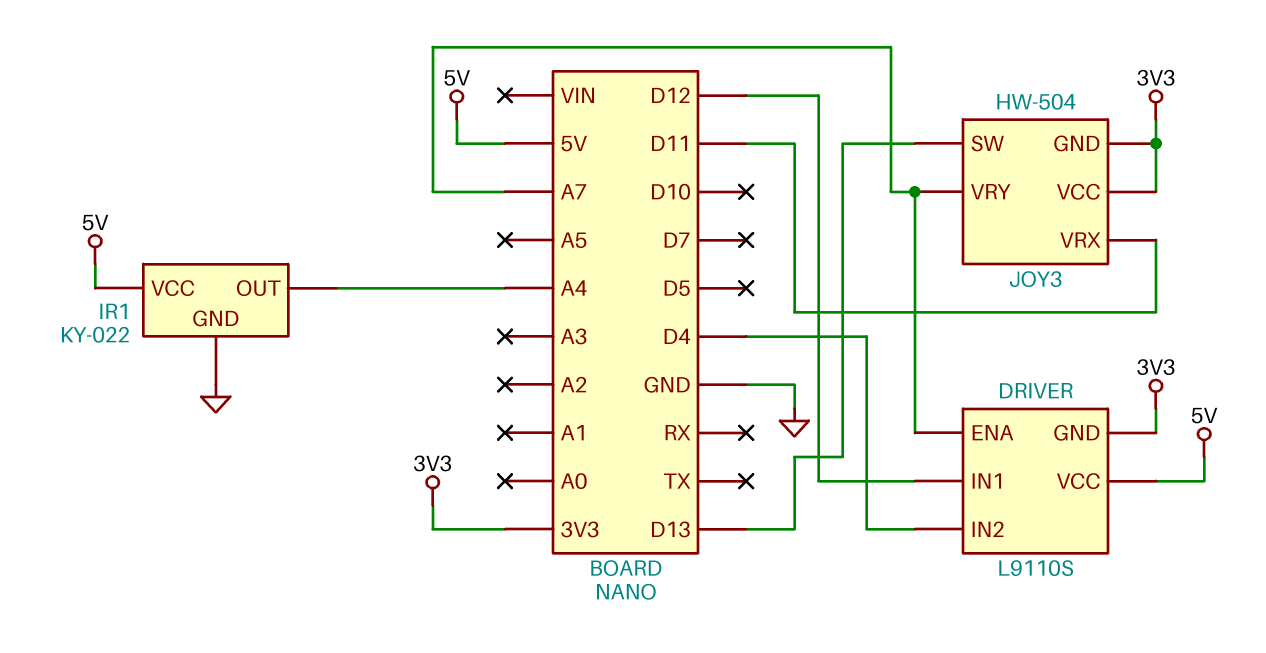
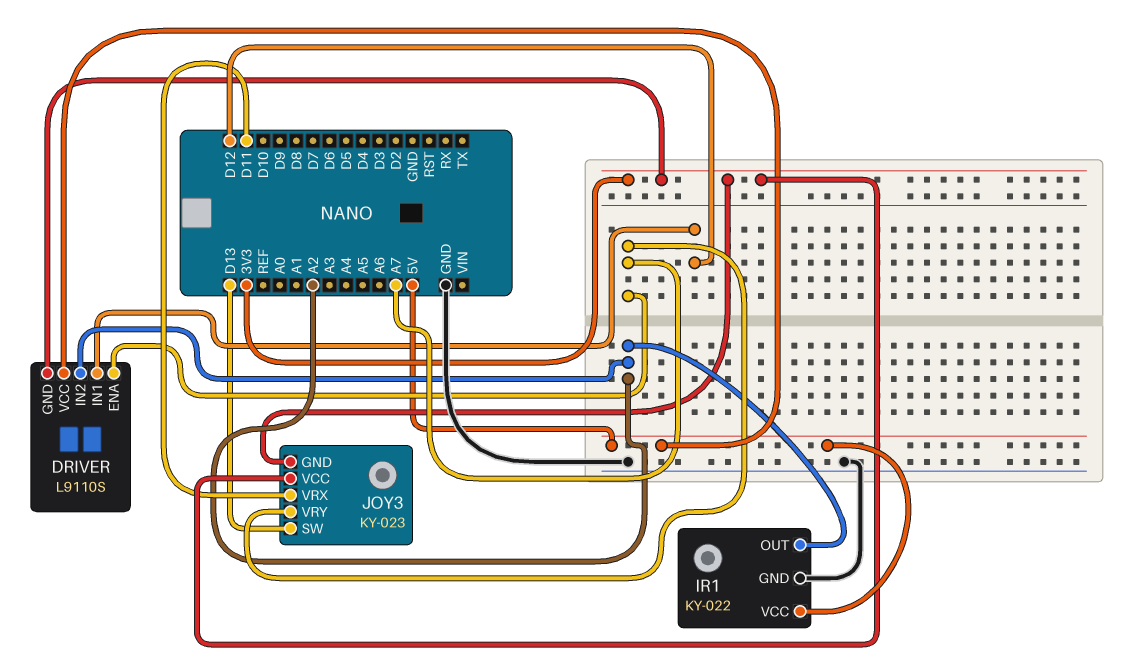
DRIVER pin IN2: D4 -> A2
IR1 pin OUT: A4 -> A2
JOY3: HW-504 -> KY-023

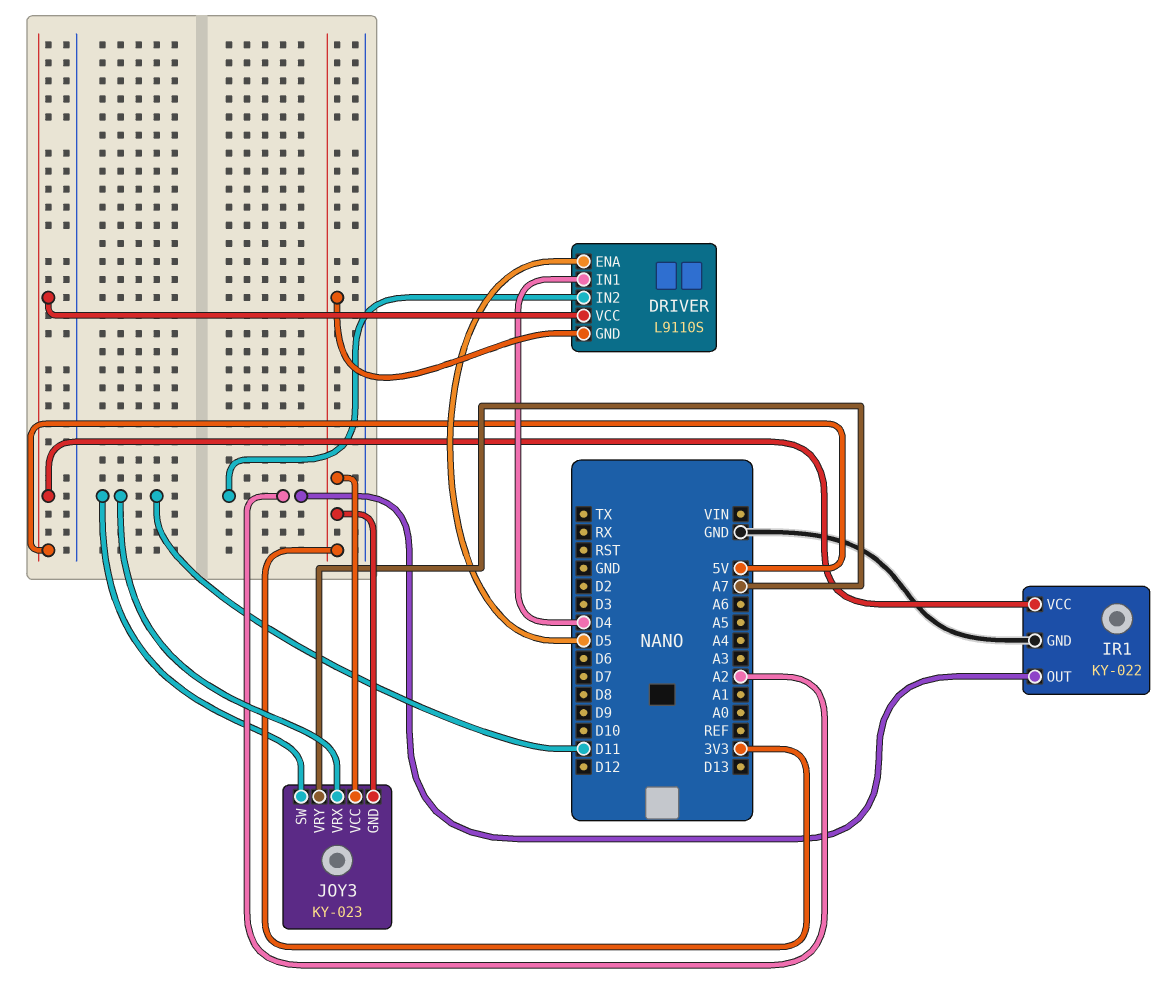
DRIVER pin ENA: A7 -> D5
DRIVER pin IN1: D12 -> D4
JOY3 pin SW: D13 -> D11

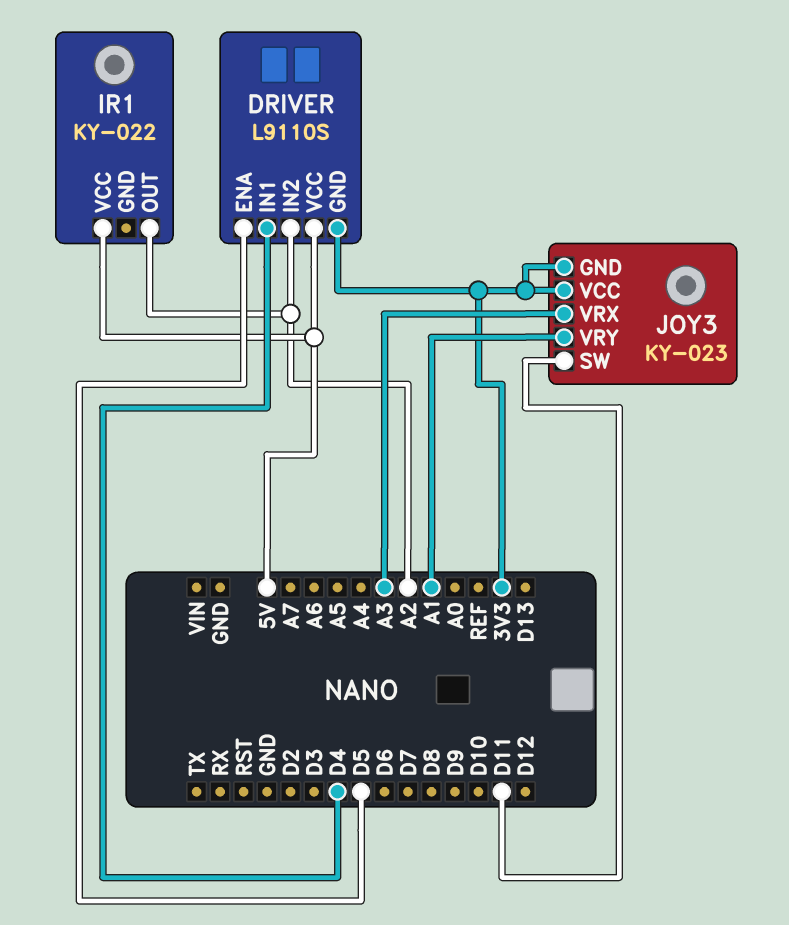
IR1 pin GND: GND -> none
JOY3 pin VRX: D11 -> A3
JOY3 pin VRY: A7 -> A1

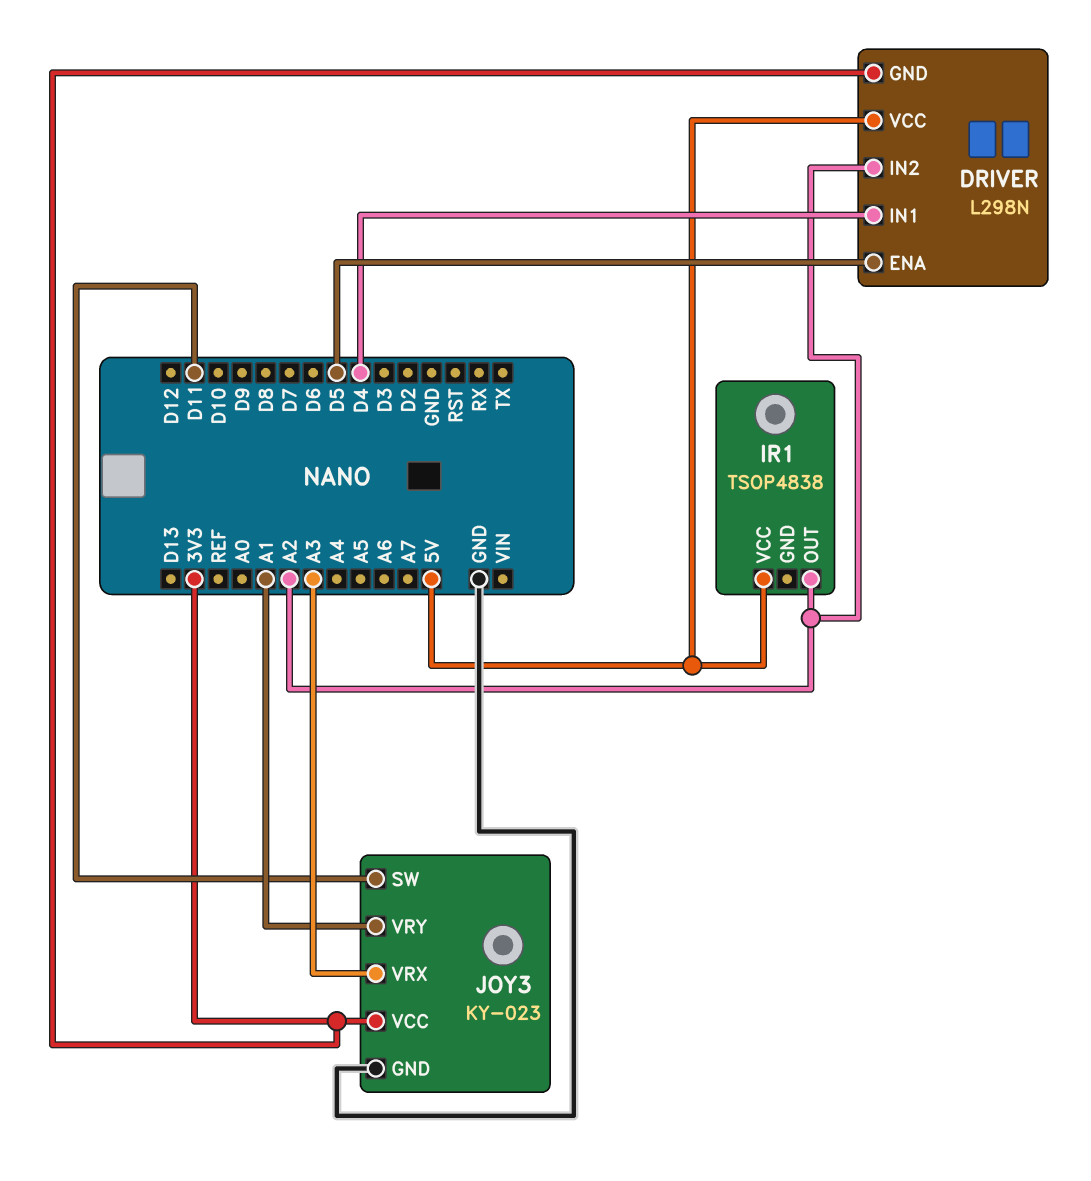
DRIVER: L9110S -> L298N
IR1: KY-022 -> TSOP4838
JOY3 pin GND: 3V3 -> GND

